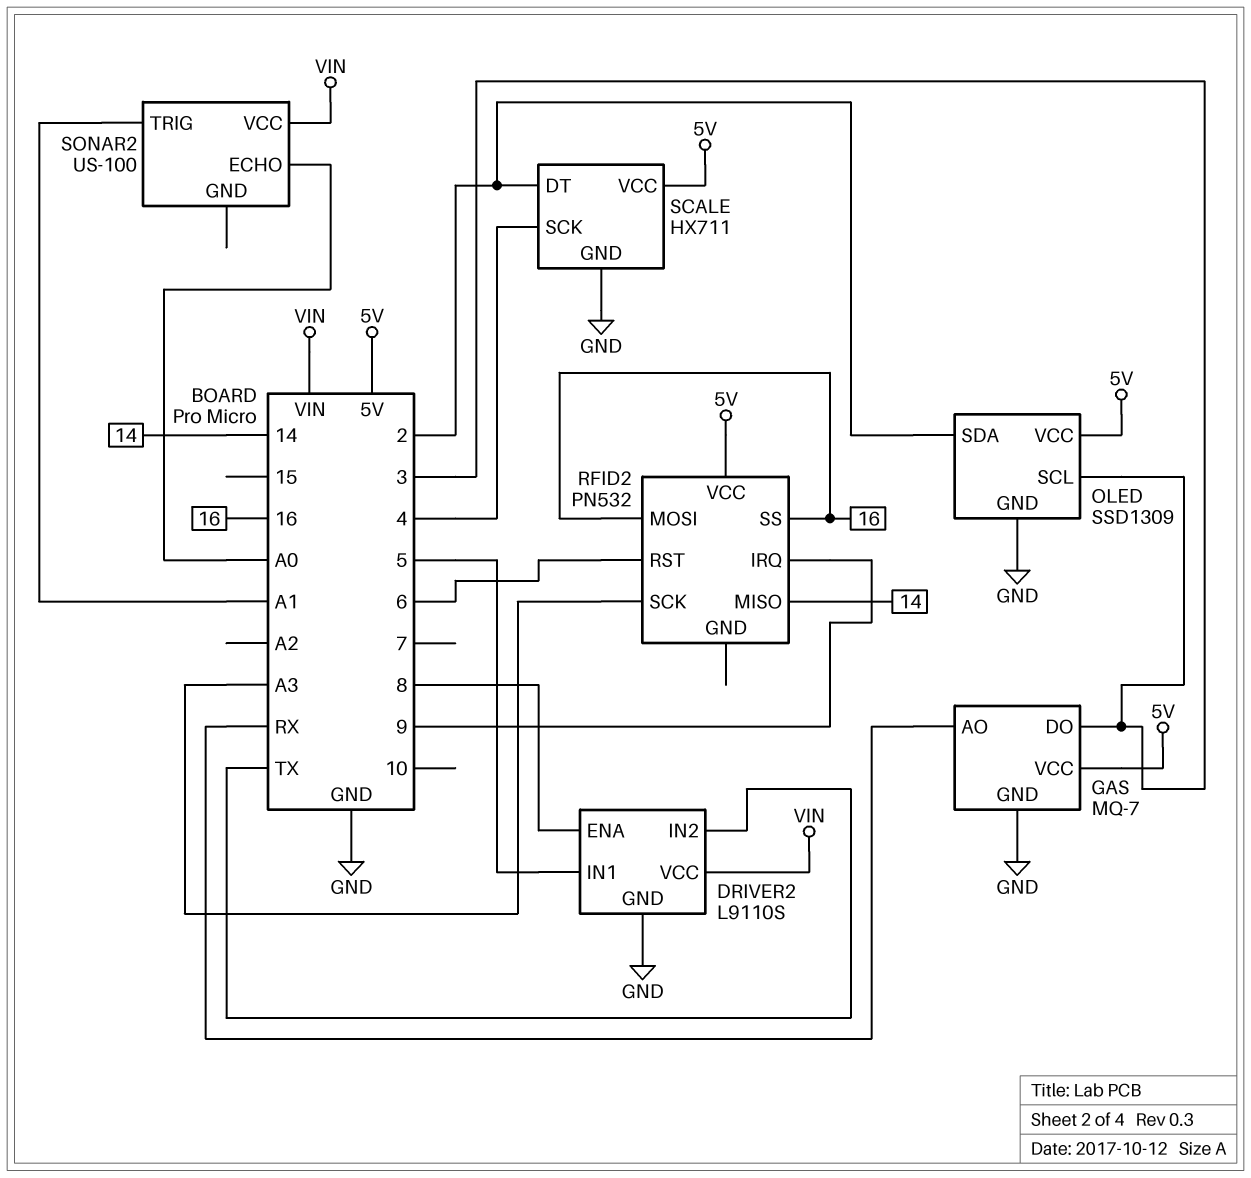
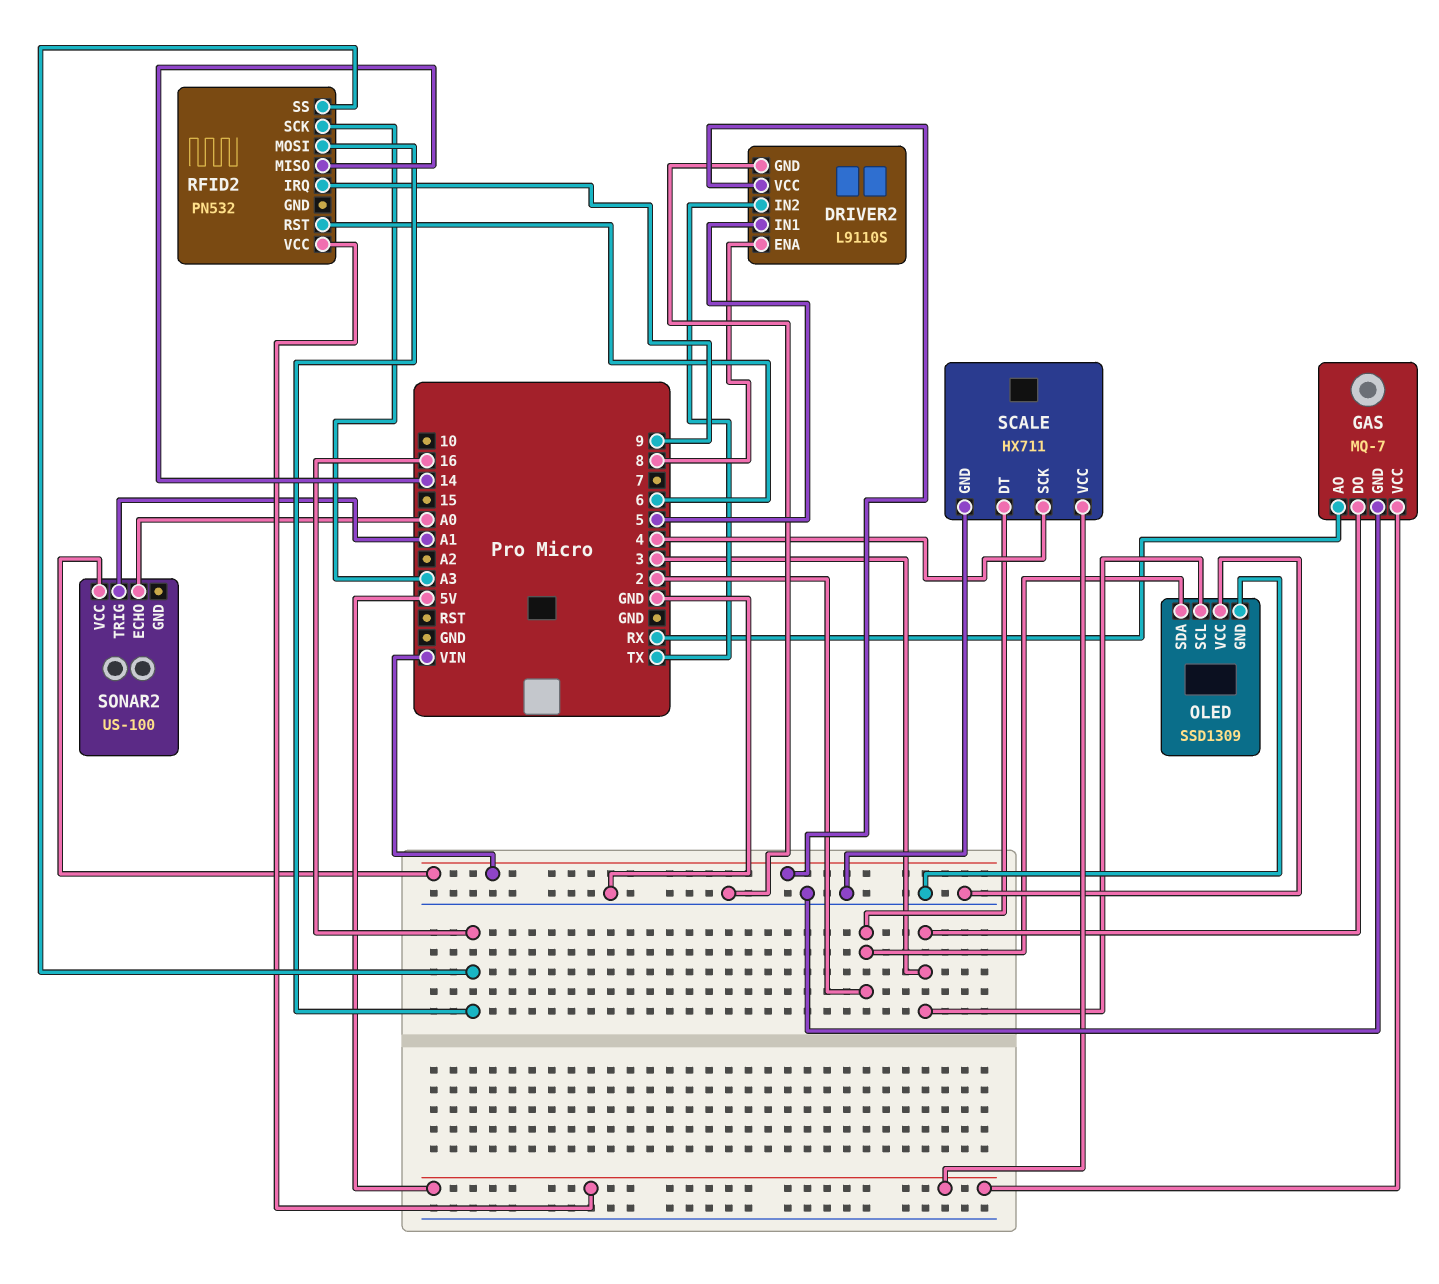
OLED pin VCC: 5V -> GND

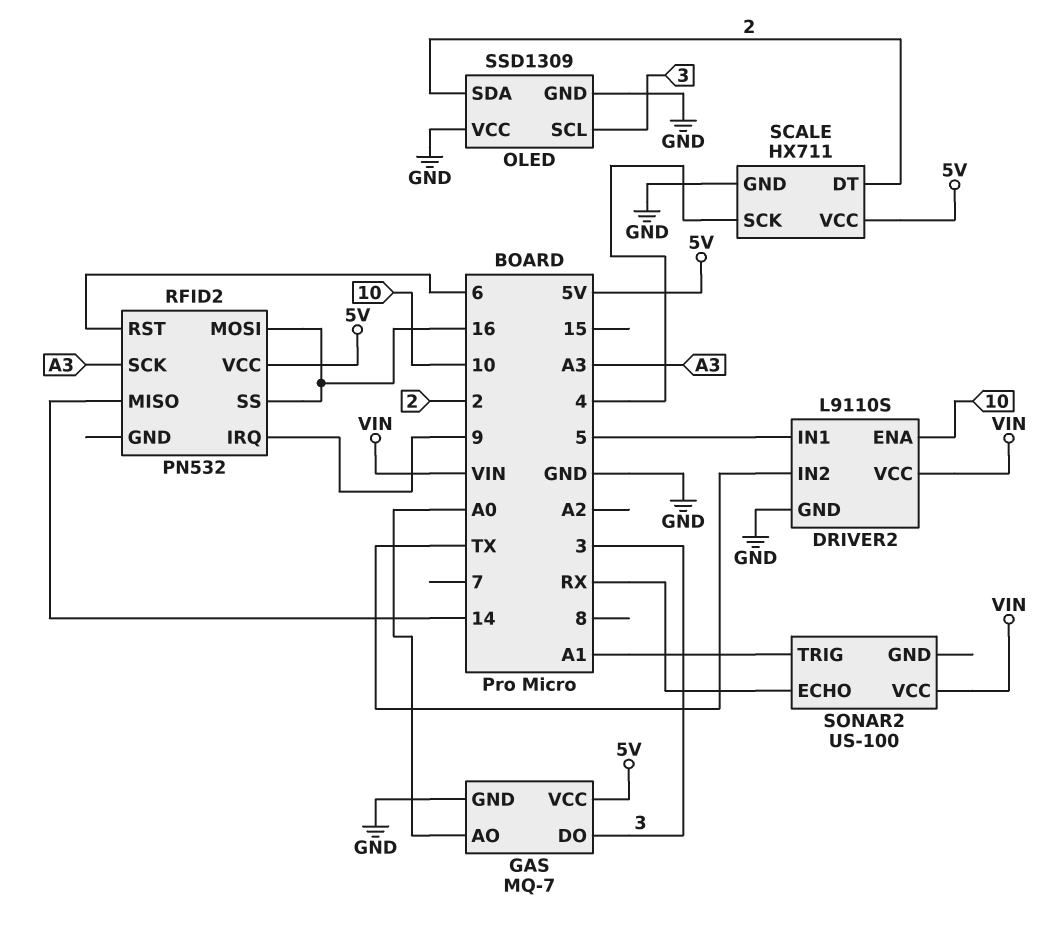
DRIVER2 pin ENA: 8 -> 10
GAS pin AO: RX -> A0
SONAR2 pin ECHO: A0 -> RX

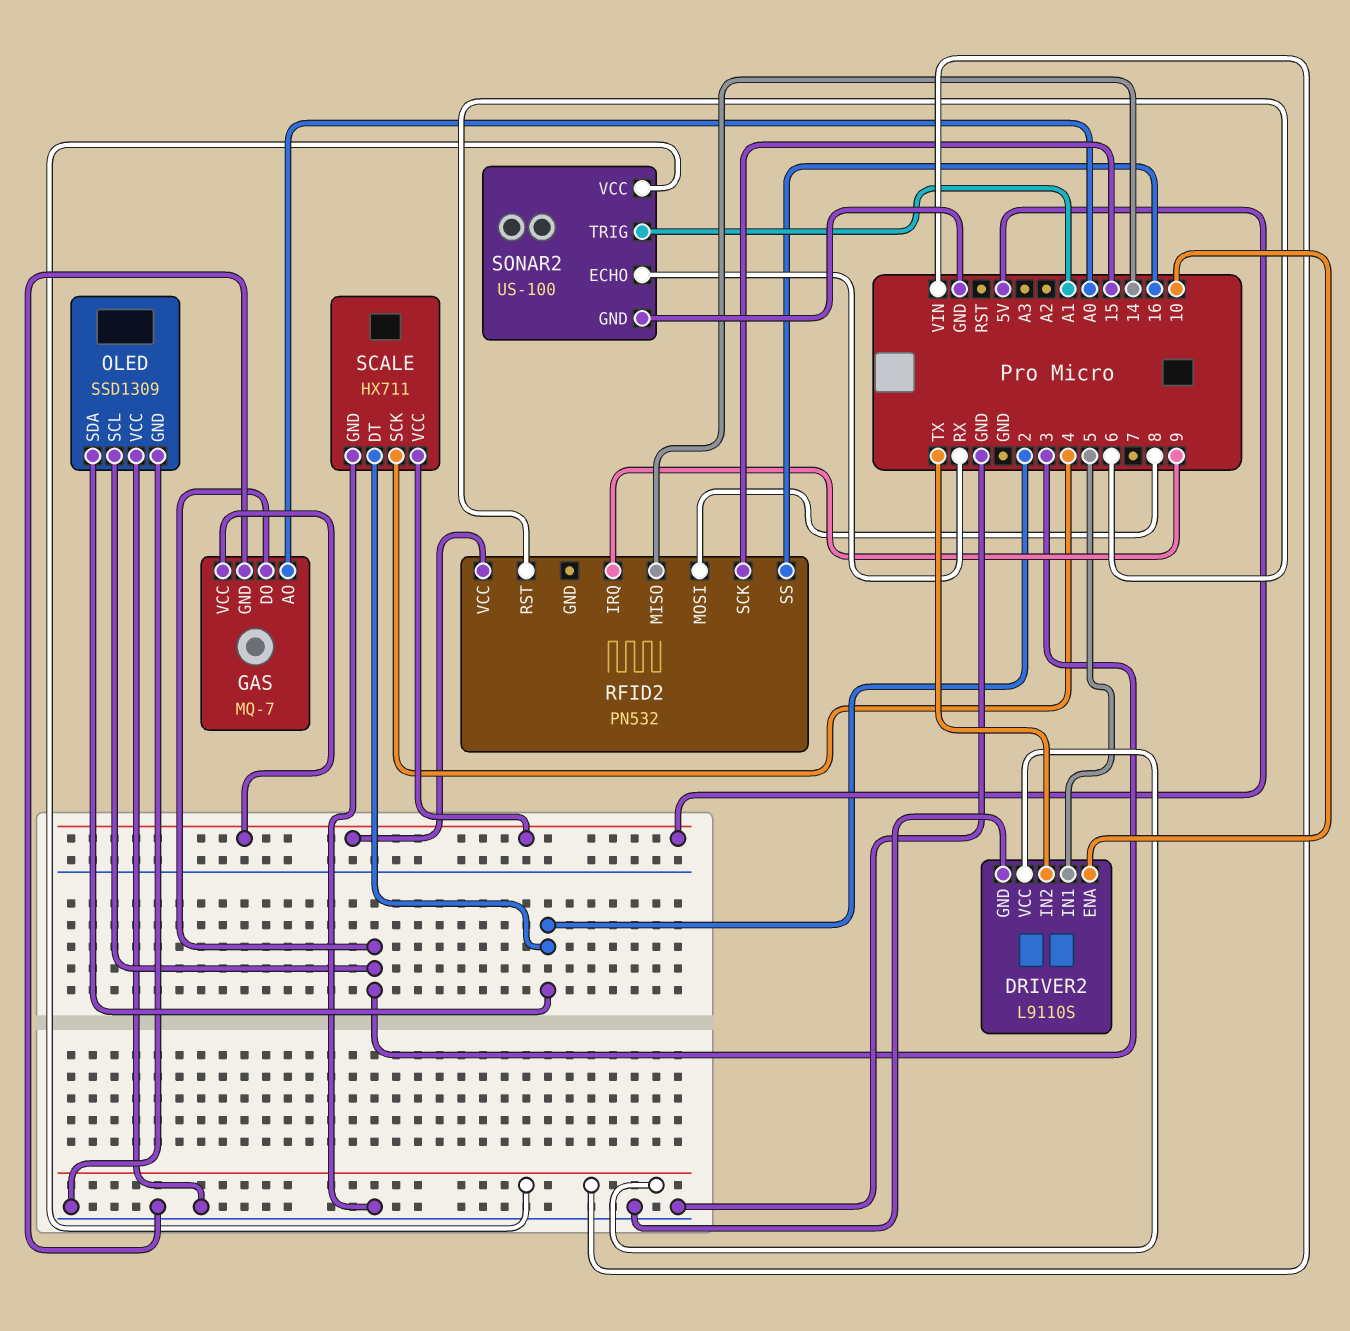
RFID2 pin MOSI: 16 -> 8
RFID2 pin SCK: A3 -> 15
SONAR2 pin GND: none -> GND

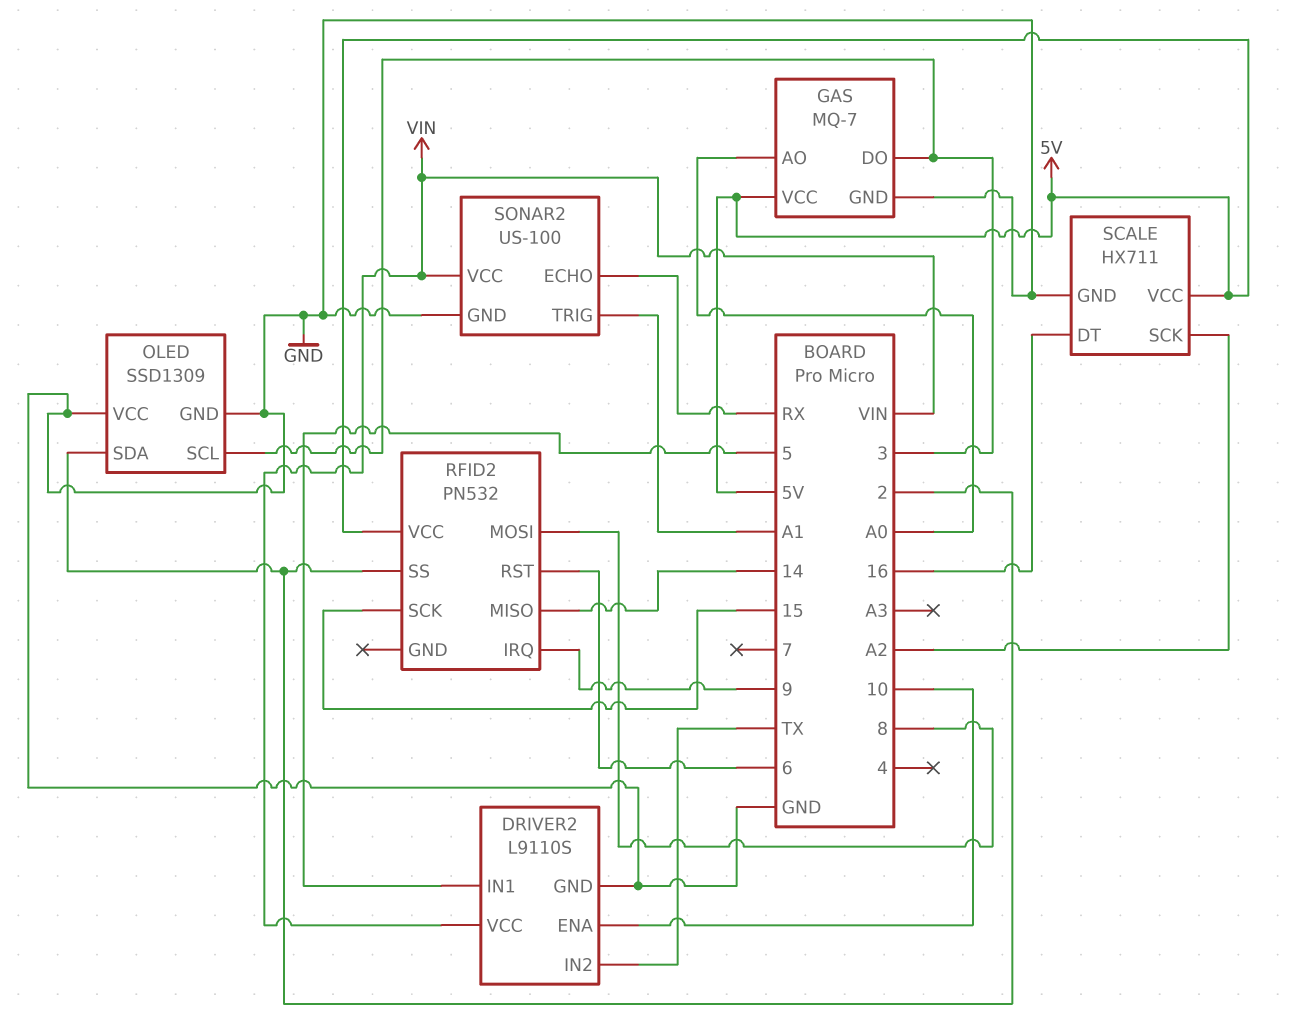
RFID2 pin SS: 16 -> 2
SCALE pin DT: 2 -> 16
SCALE pin SCK: 4 -> A2

